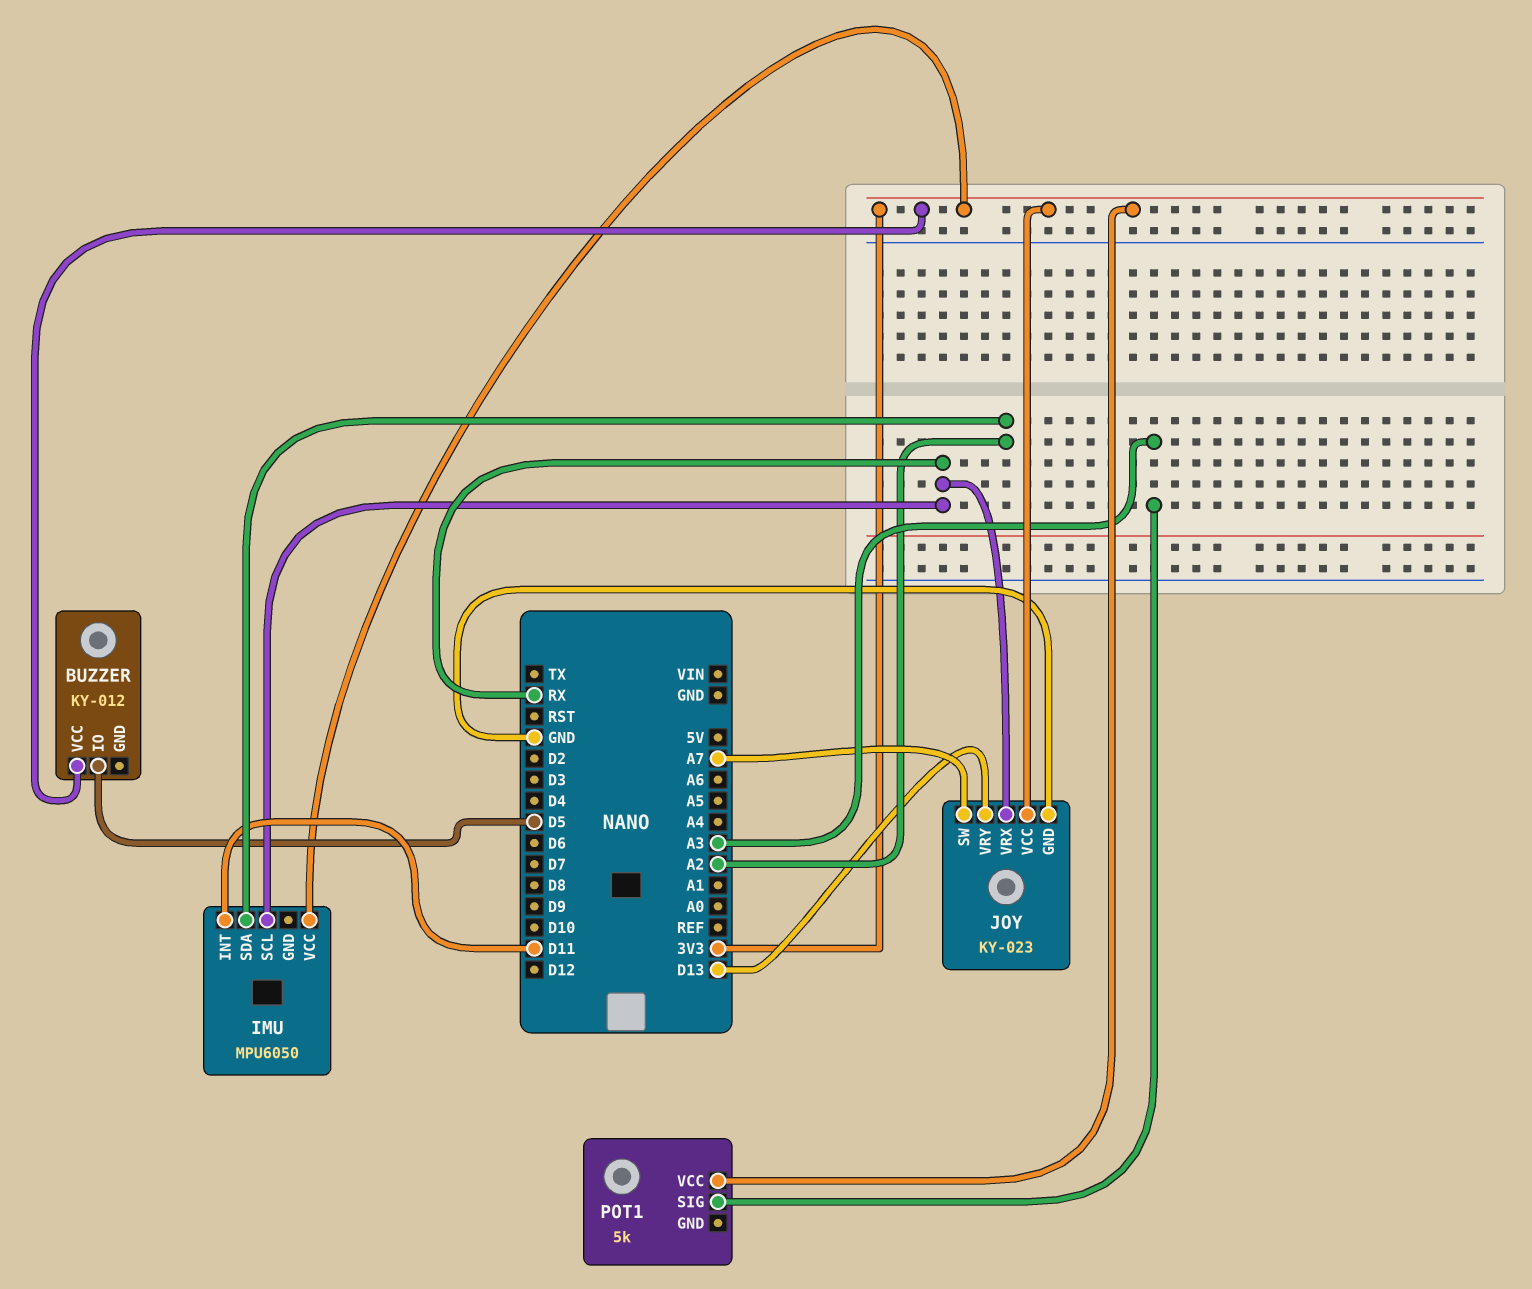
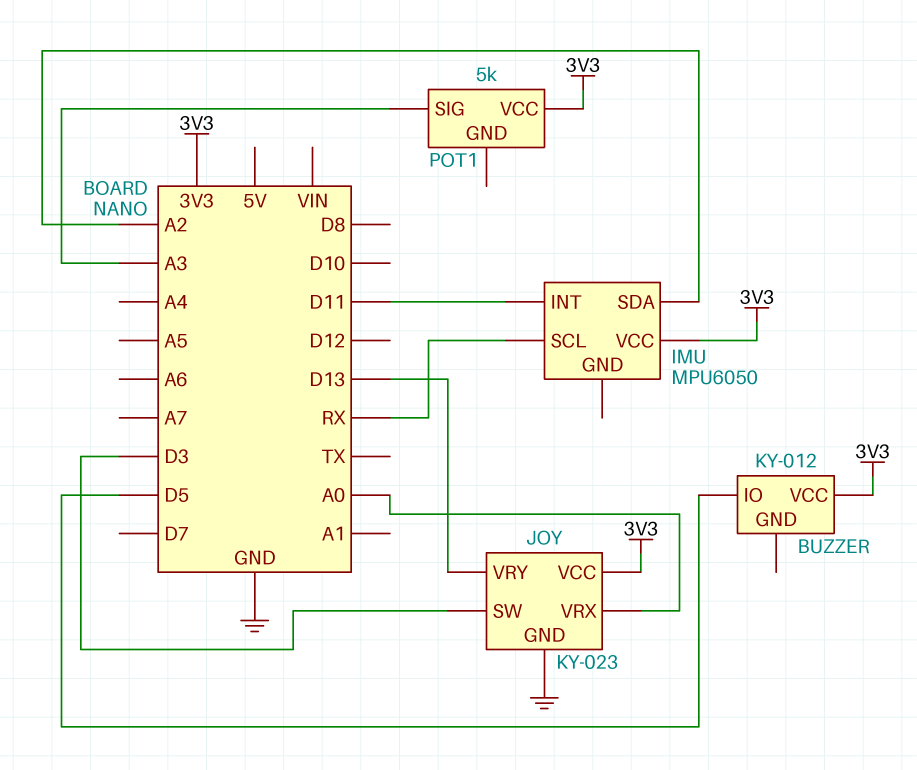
JOY pin SW: A7 -> D3
JOY pin VRX: RX -> A0

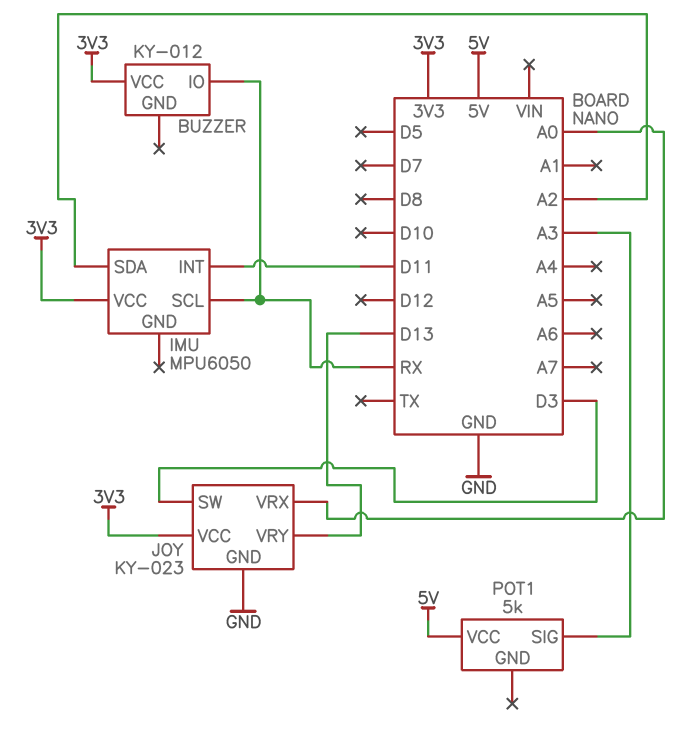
BUZZER pin IO: D5 -> RX
POT1 pin VCC: 3V3 -> 5V

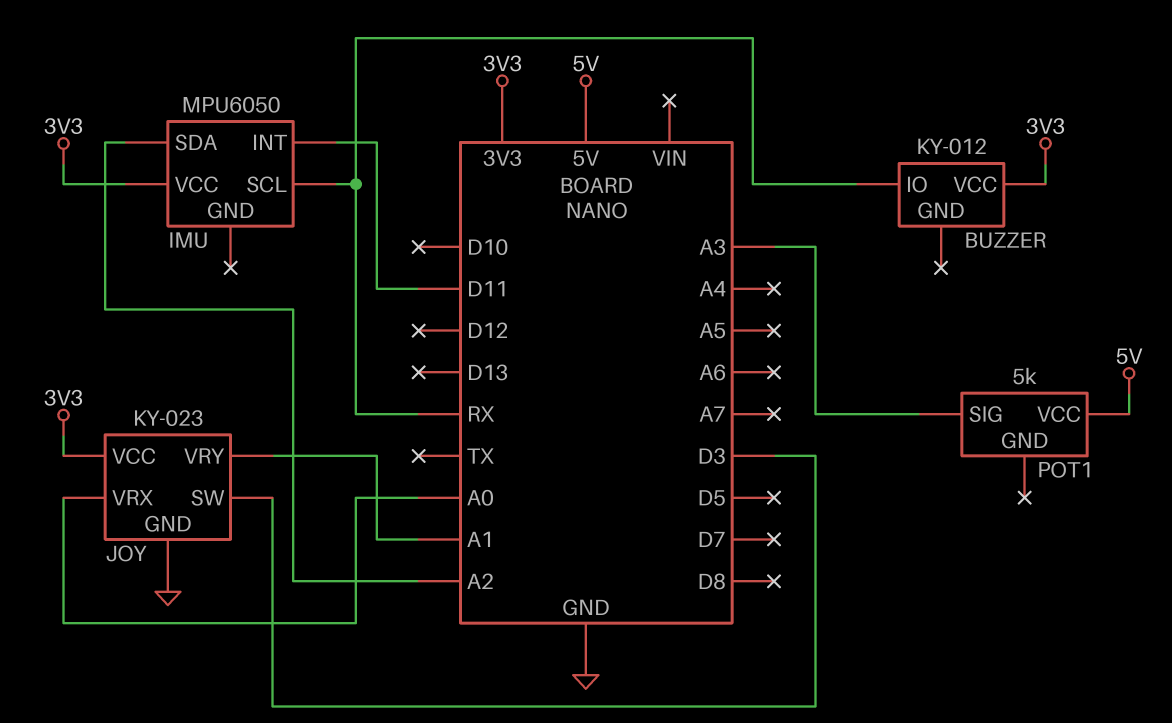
JOY pin VRY: D13 -> A1

